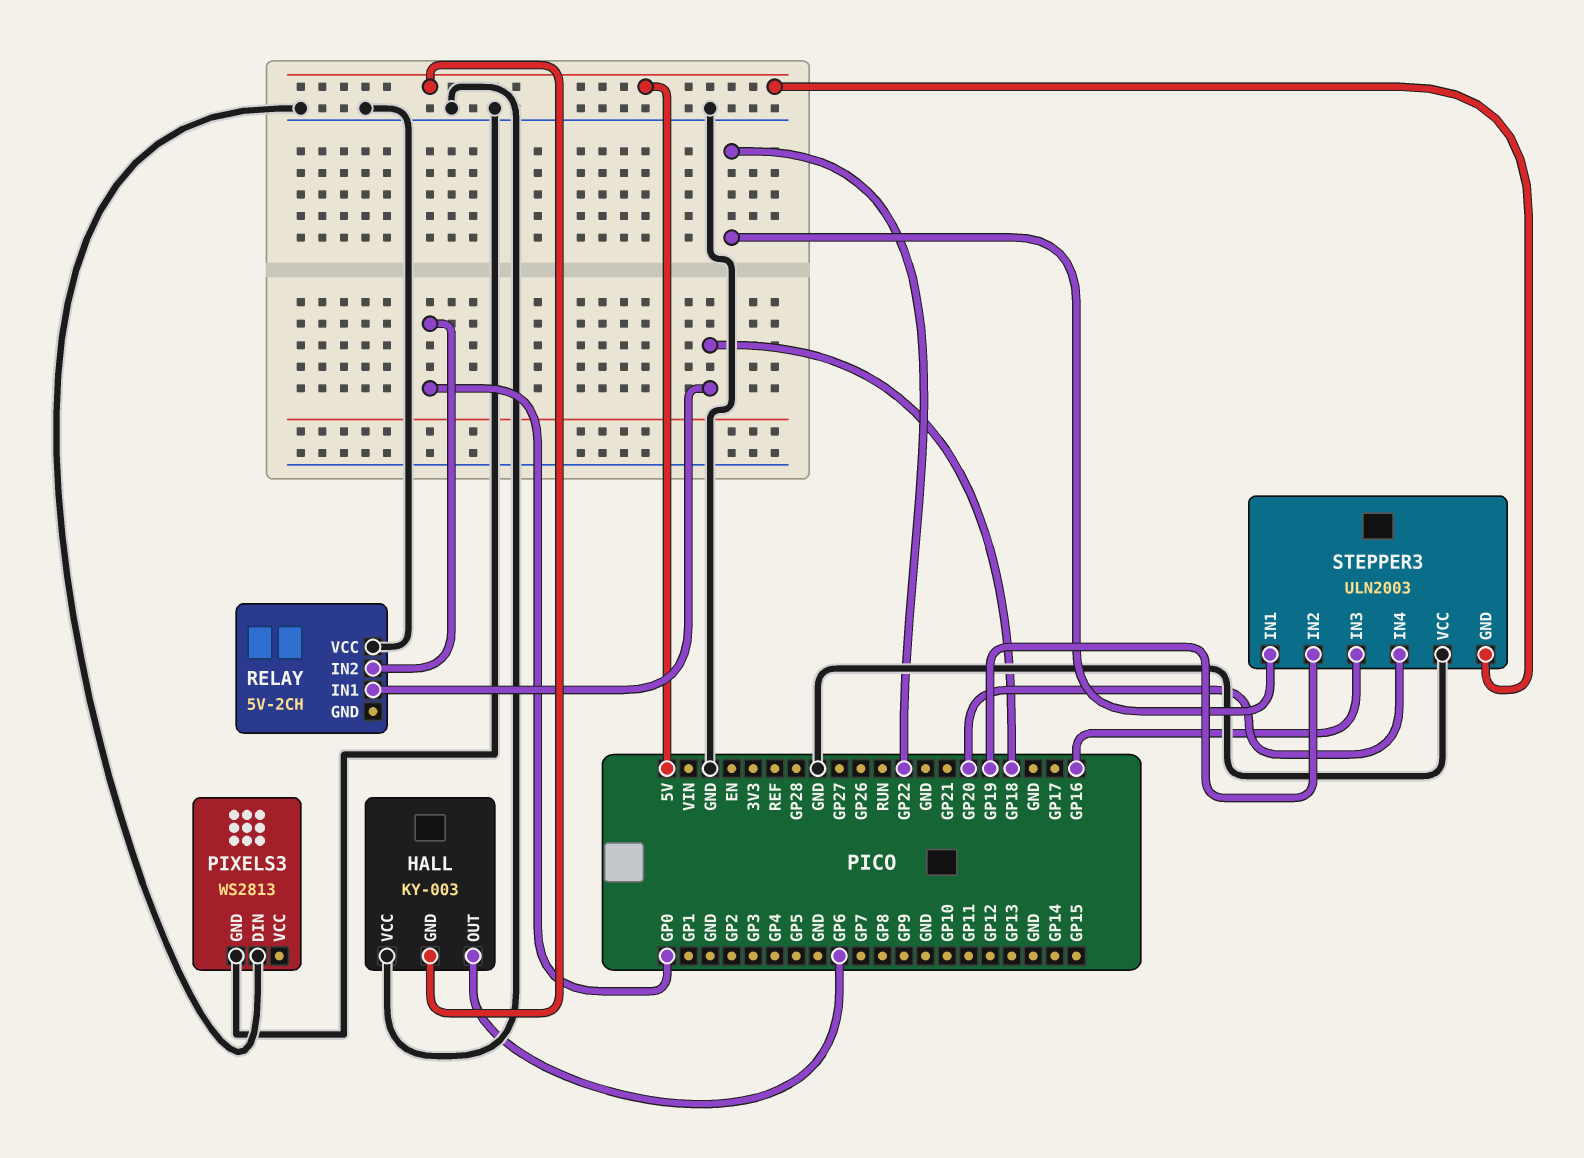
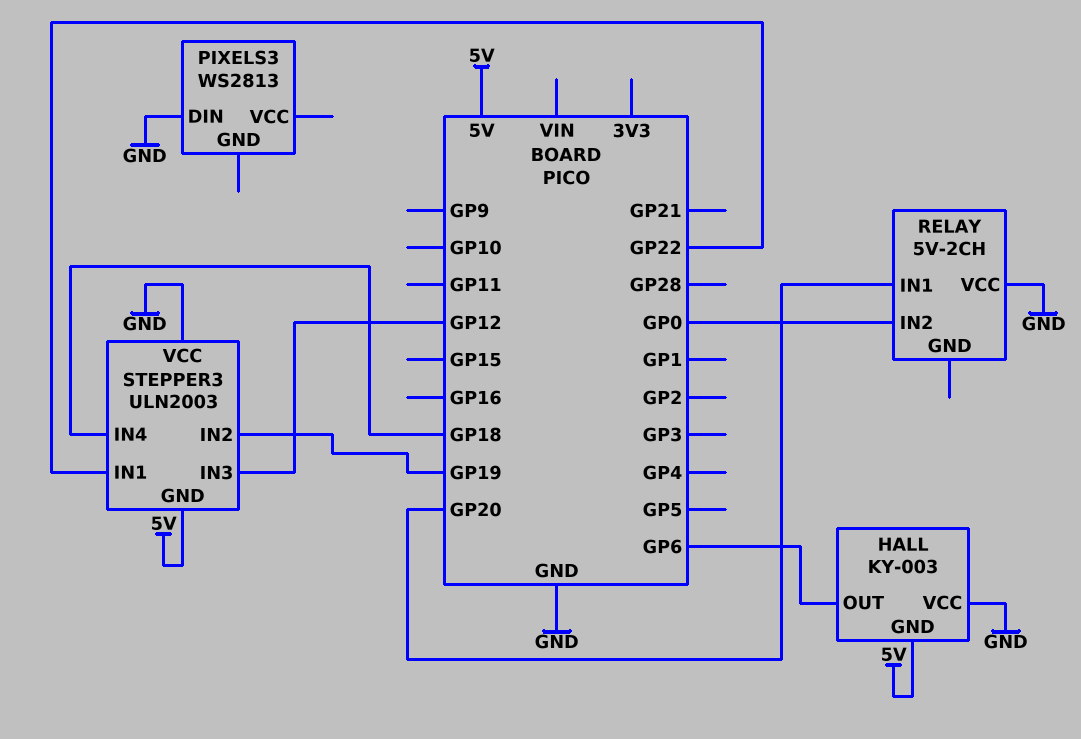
PIXELS3 pin GND: GND -> none
RELAY pin IN1: GP18 -> GP20
STEPPER3 pin IN3: GP16 -> GP12
STEPPER3 pin IN4: GP20 -> GP18

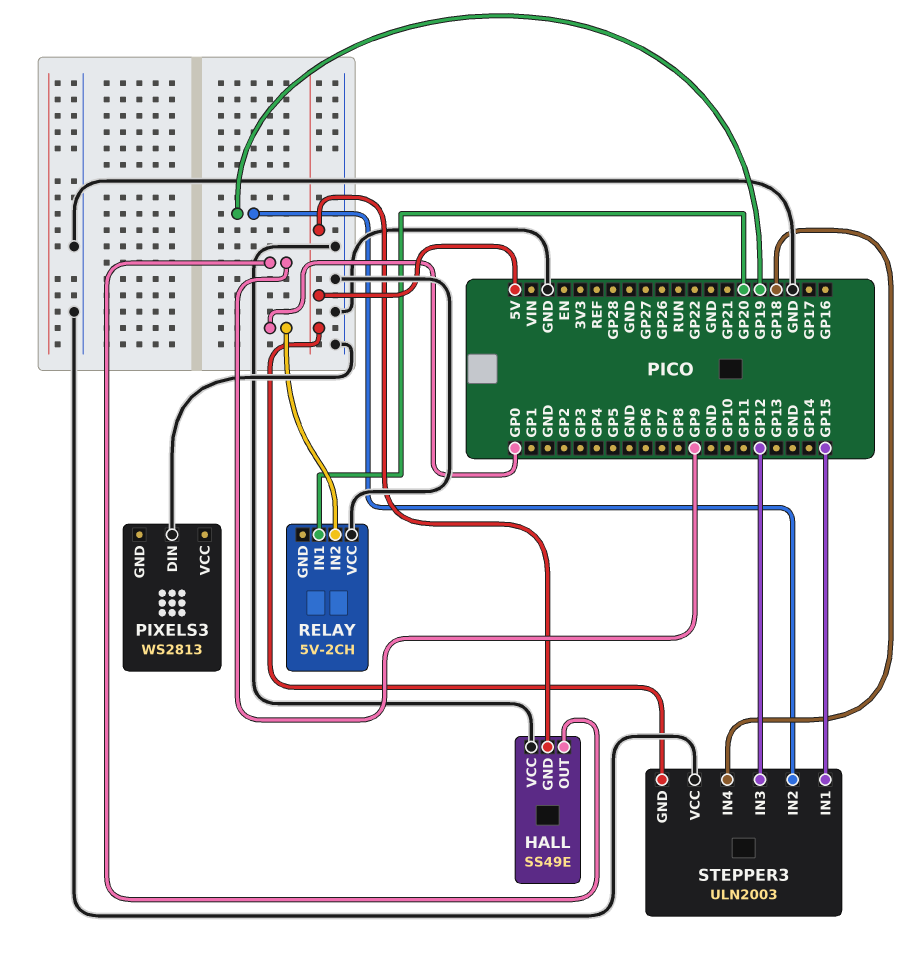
HALL: KY-003 -> SS49E
HALL pin OUT: GP6 -> GP9
STEPPER3 pin IN1: GP22 -> GP15

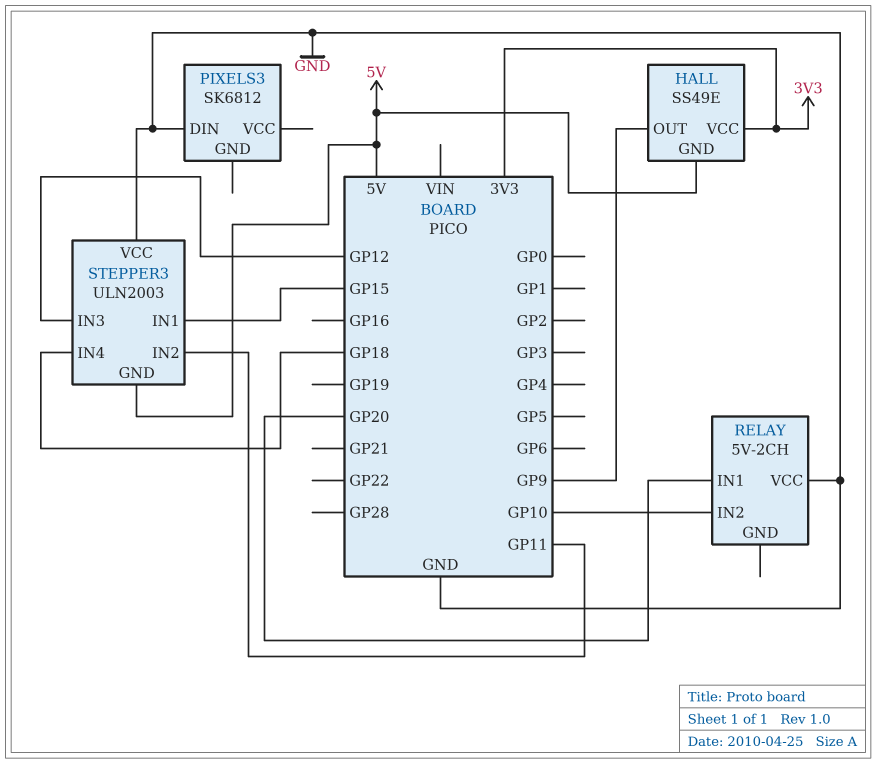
HALL pin VCC: GND -> 3V3
PIXELS3: WS2813 -> SK6812
RELAY pin IN2: GP0 -> GP10
STEPPER3 pin IN2: GP19 -> GP11

